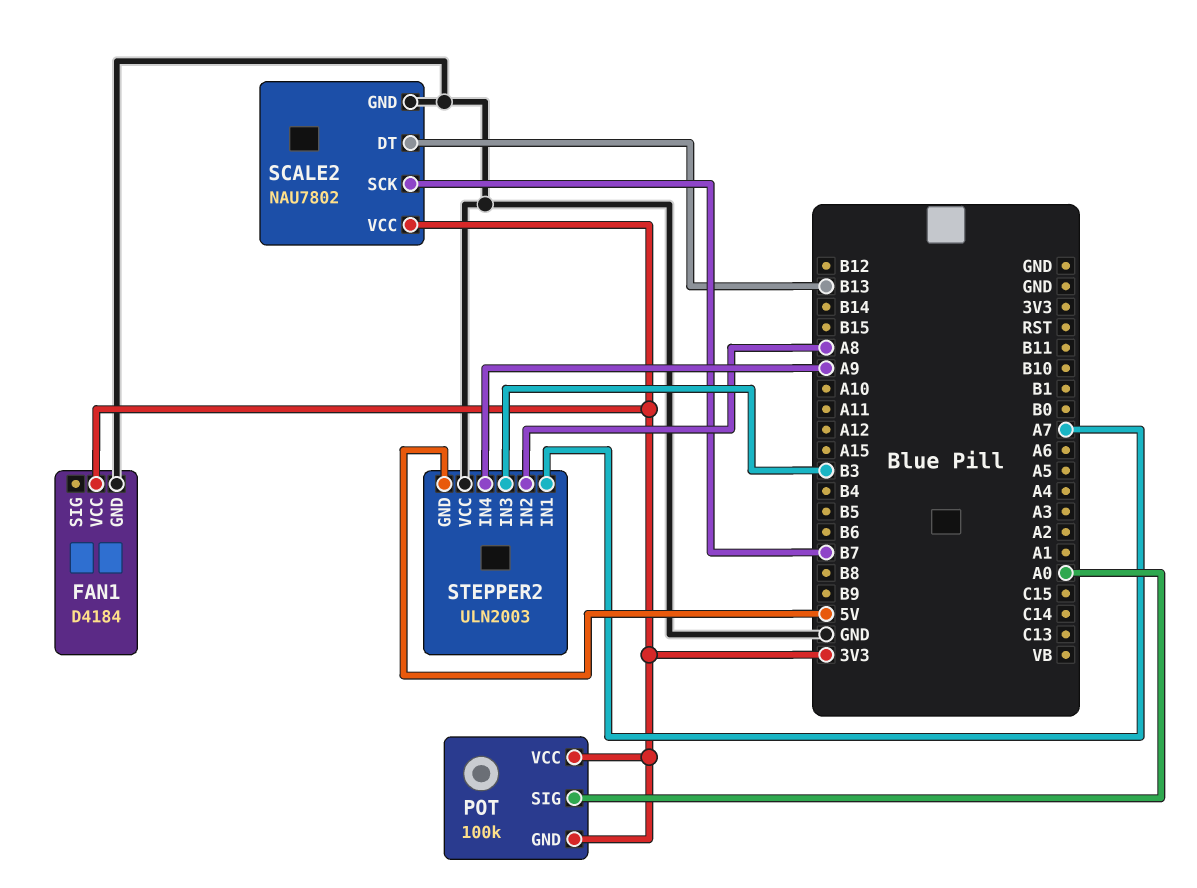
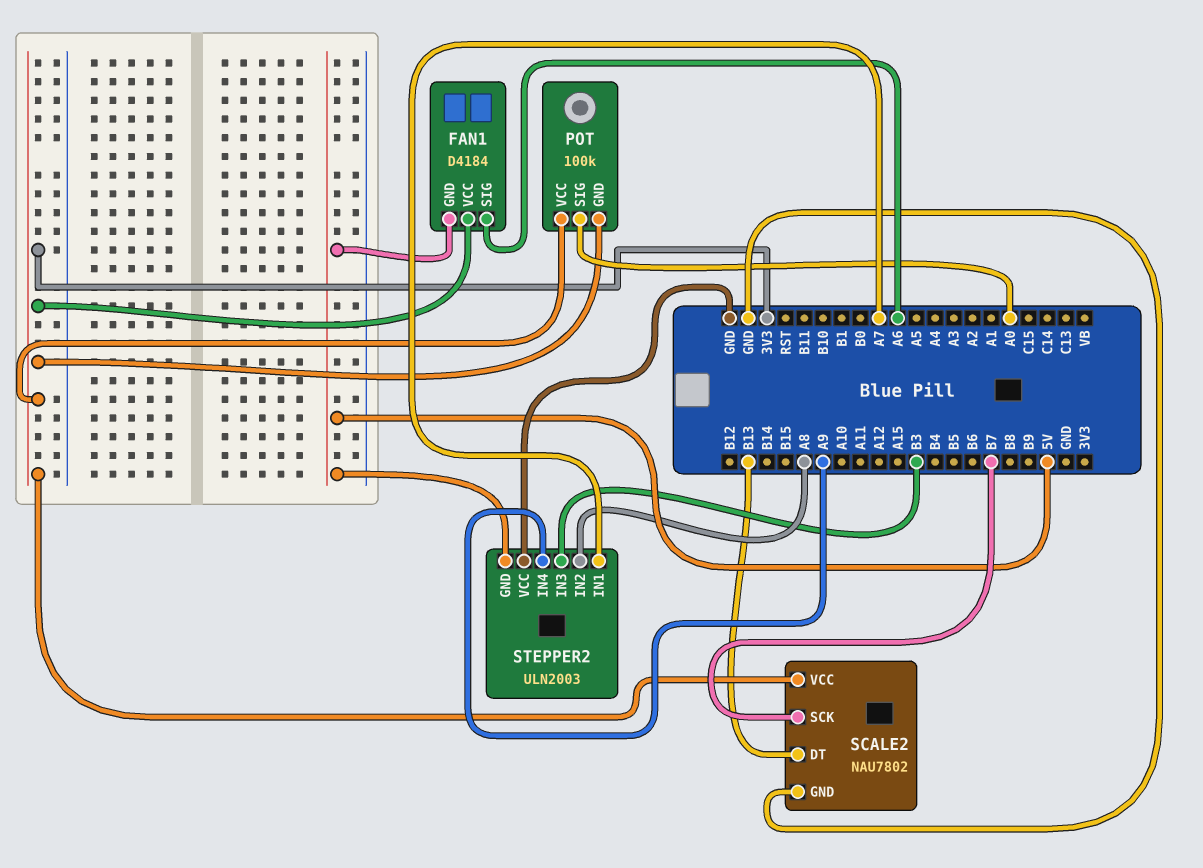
FAN1 pin GND: GND -> 5V
FAN1 pin SIG: none -> A6

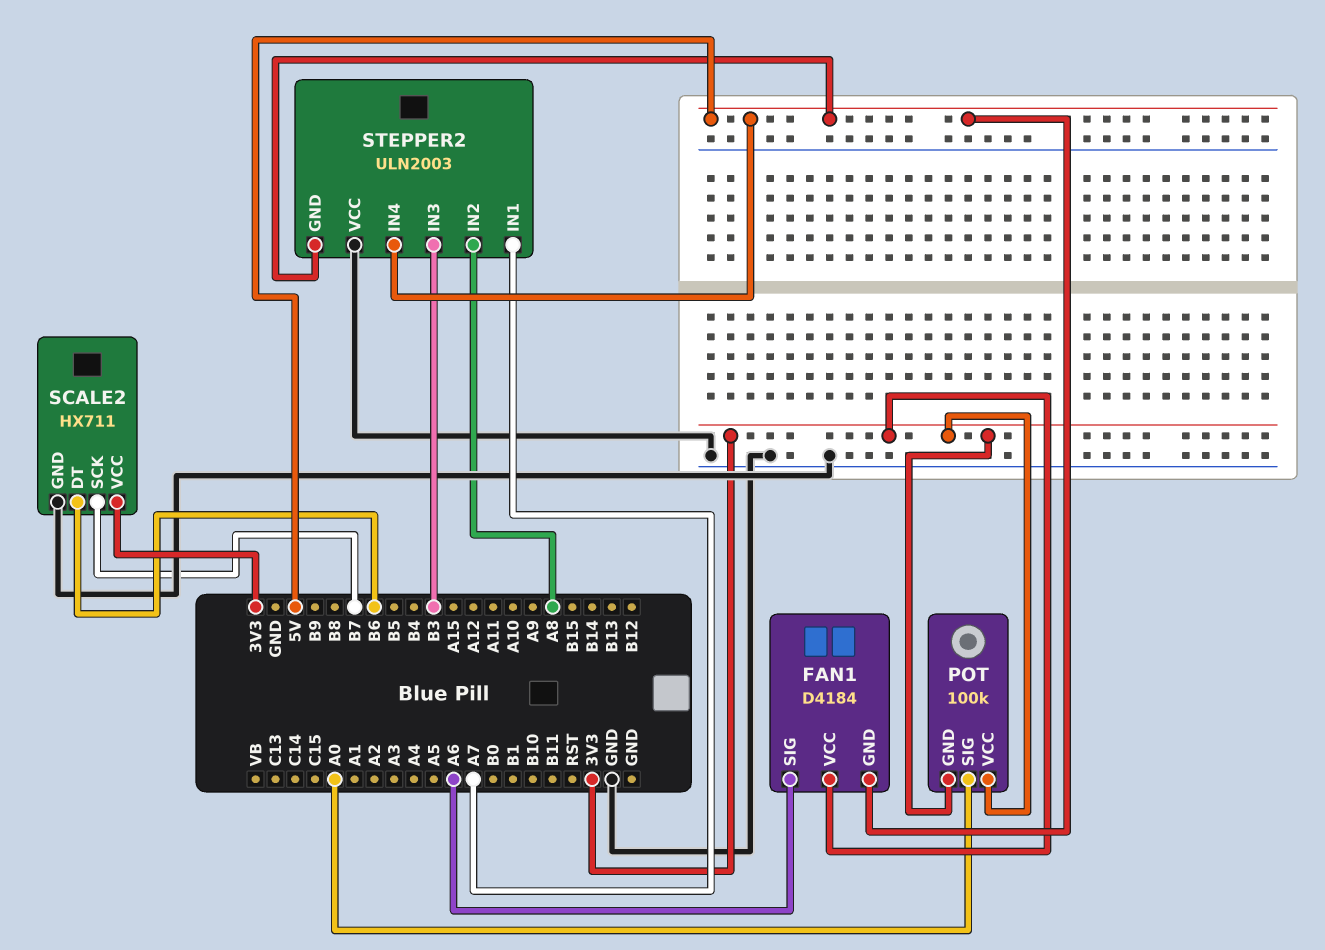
SCALE2: NAU7802 -> HX711
SCALE2 pin DT: B13 -> B6
STEPPER2 pin IN4: A9 -> 5V

